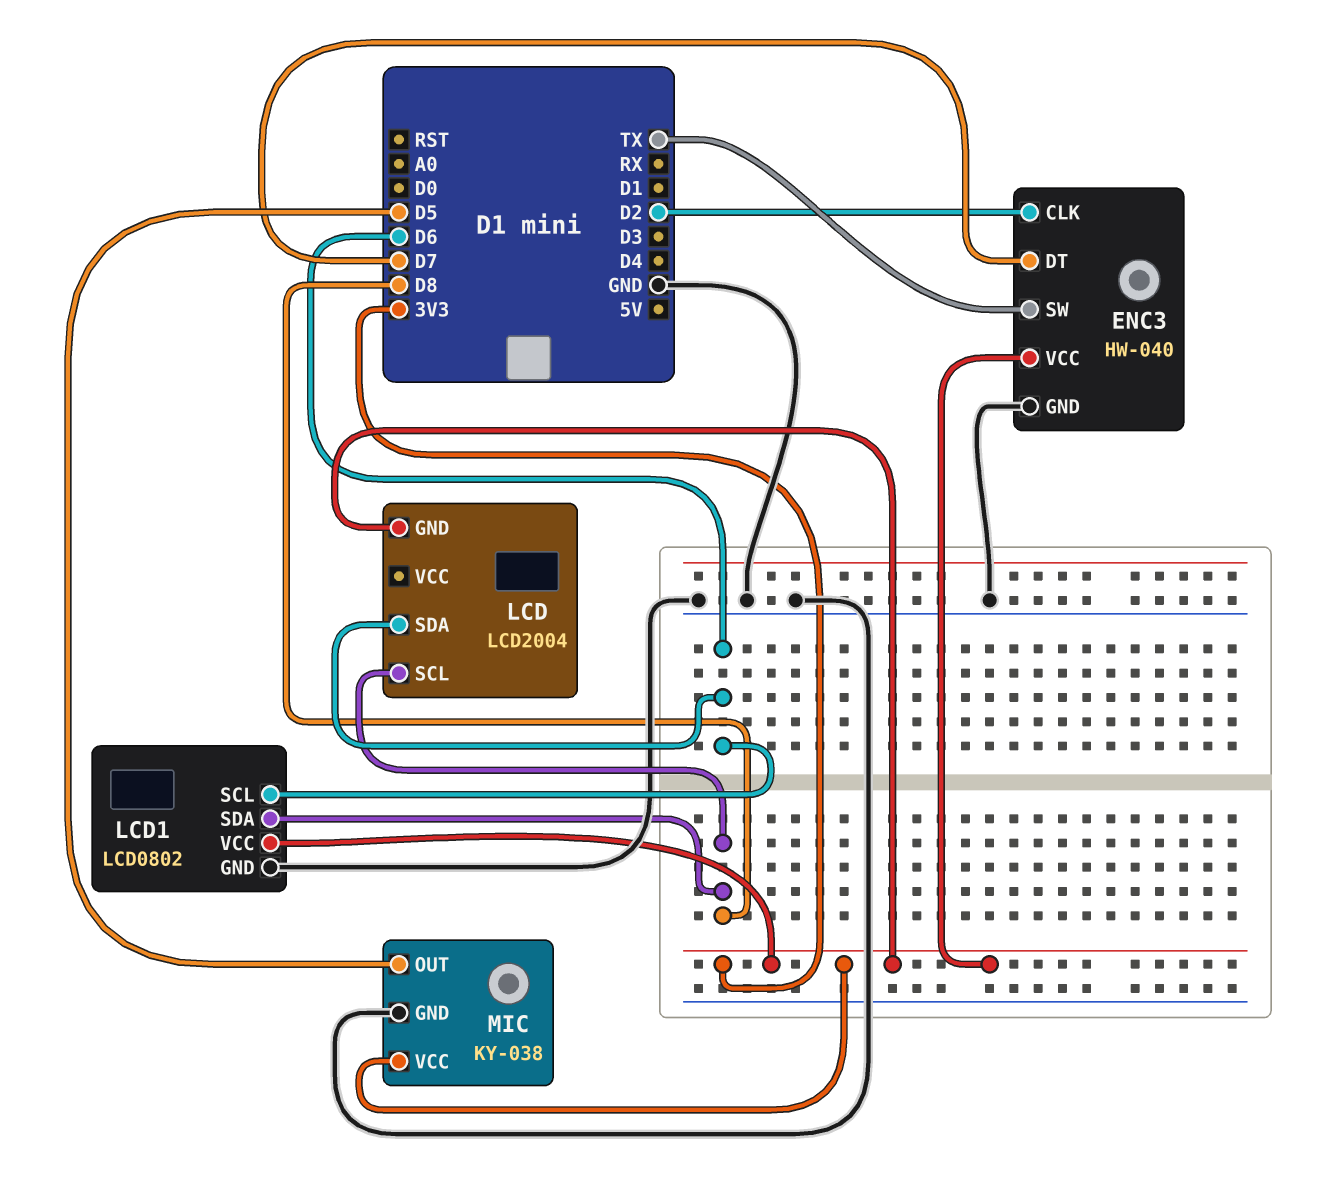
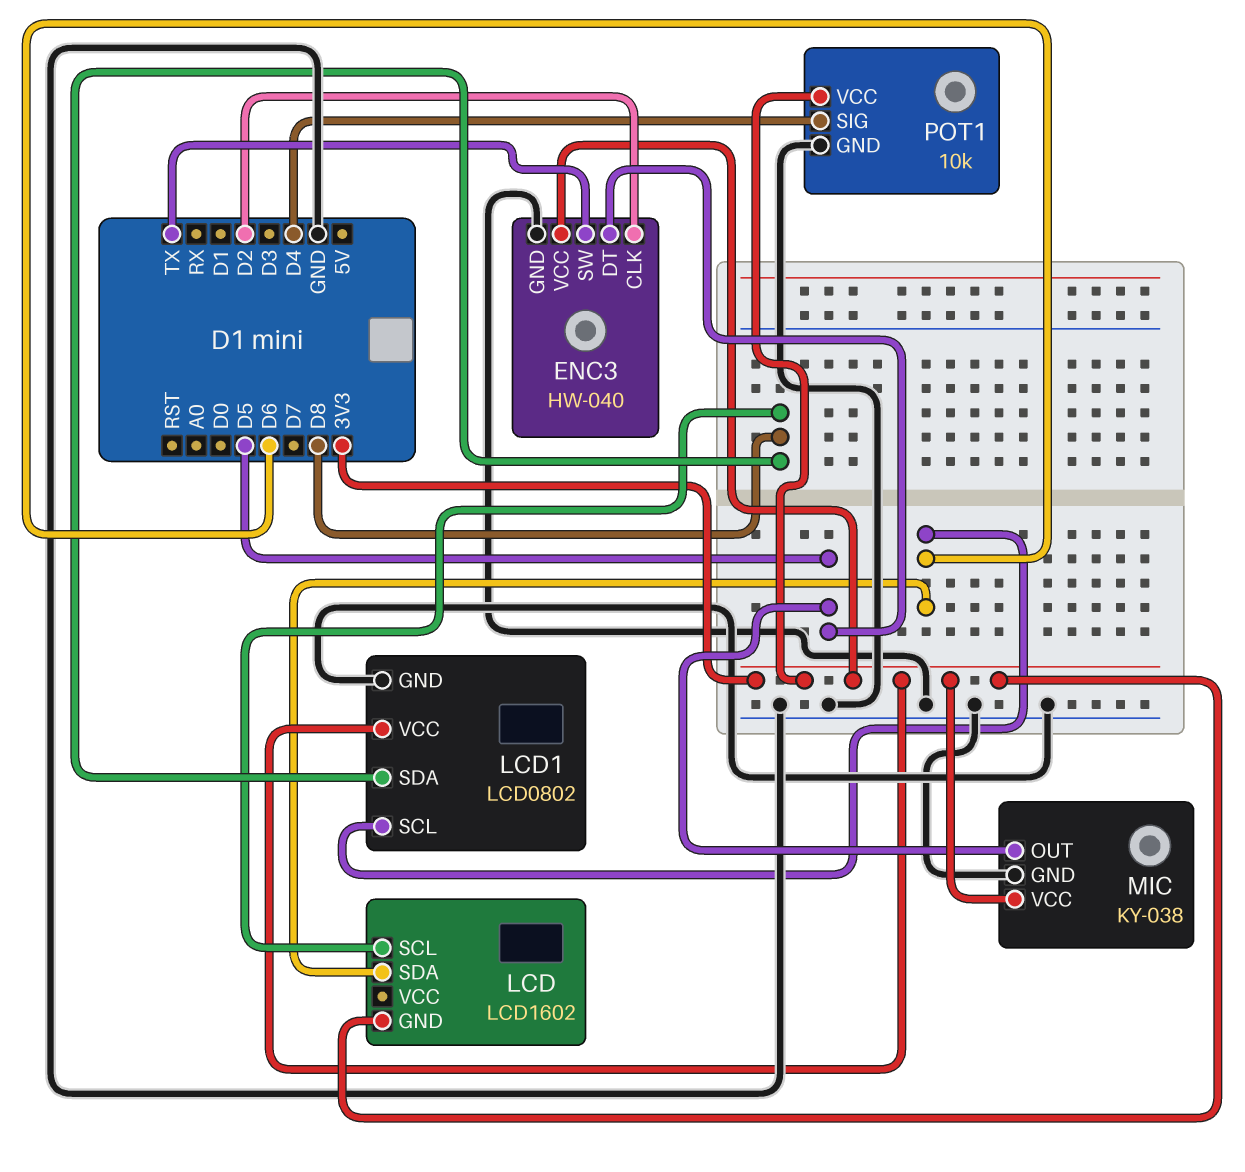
ENC3 pin DT: D7 -> D5
LCD: LCD2004 -> LCD1602
POT1: none -> 10k
POT1 pin GND: none -> GND
POT1 pin SIG: none -> D4
POT1 pin VCC: none -> 3V3

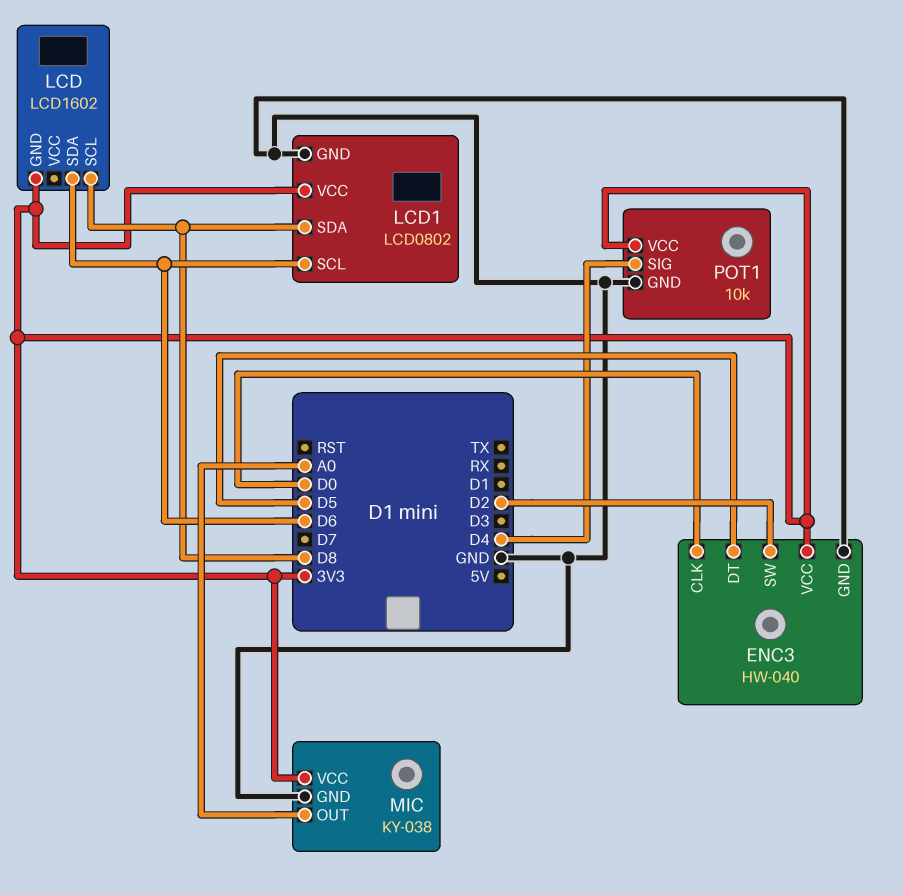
ENC3 pin CLK: D2 -> D0
ENC3 pin SW: TX -> D2
MIC pin OUT: D5 -> A0

